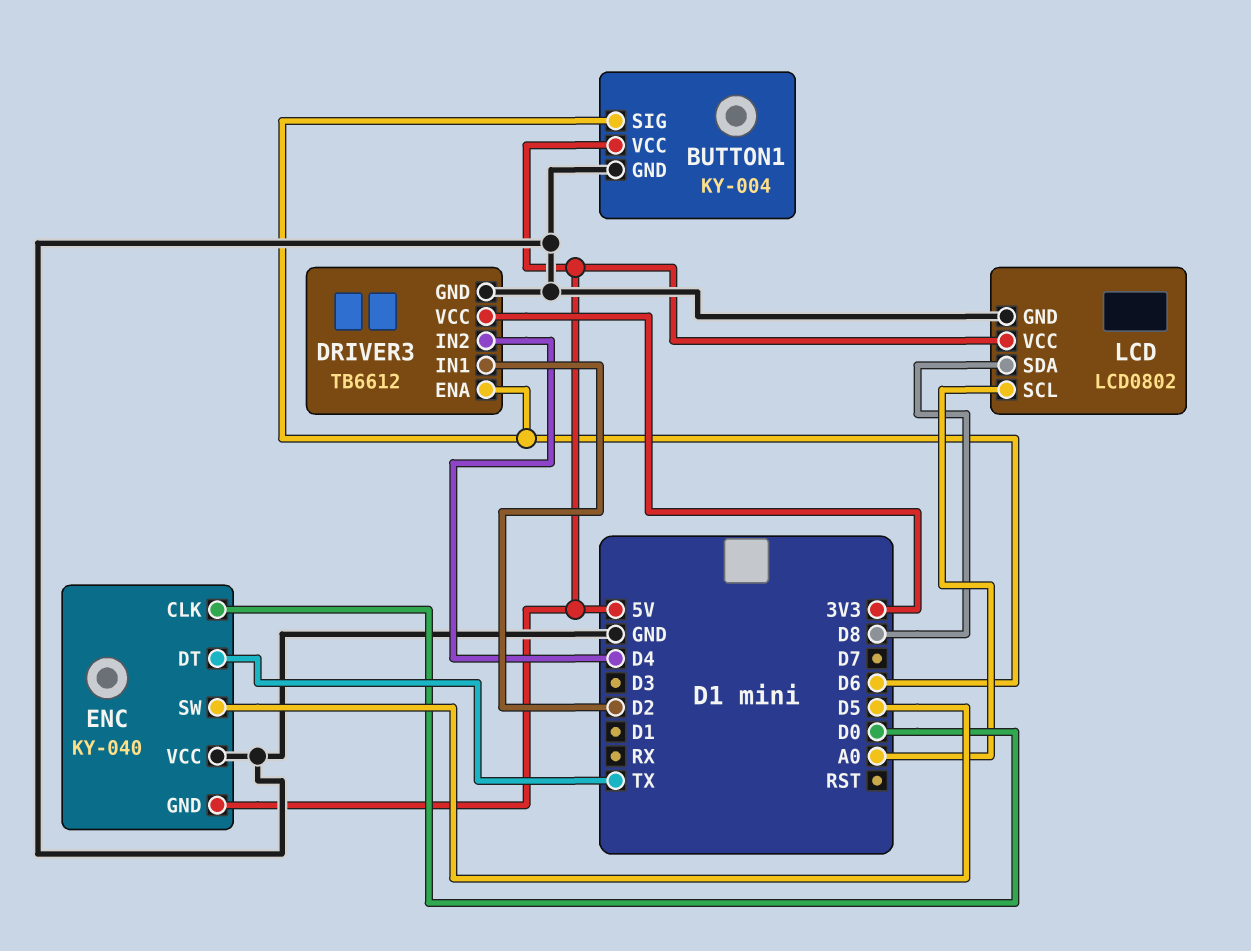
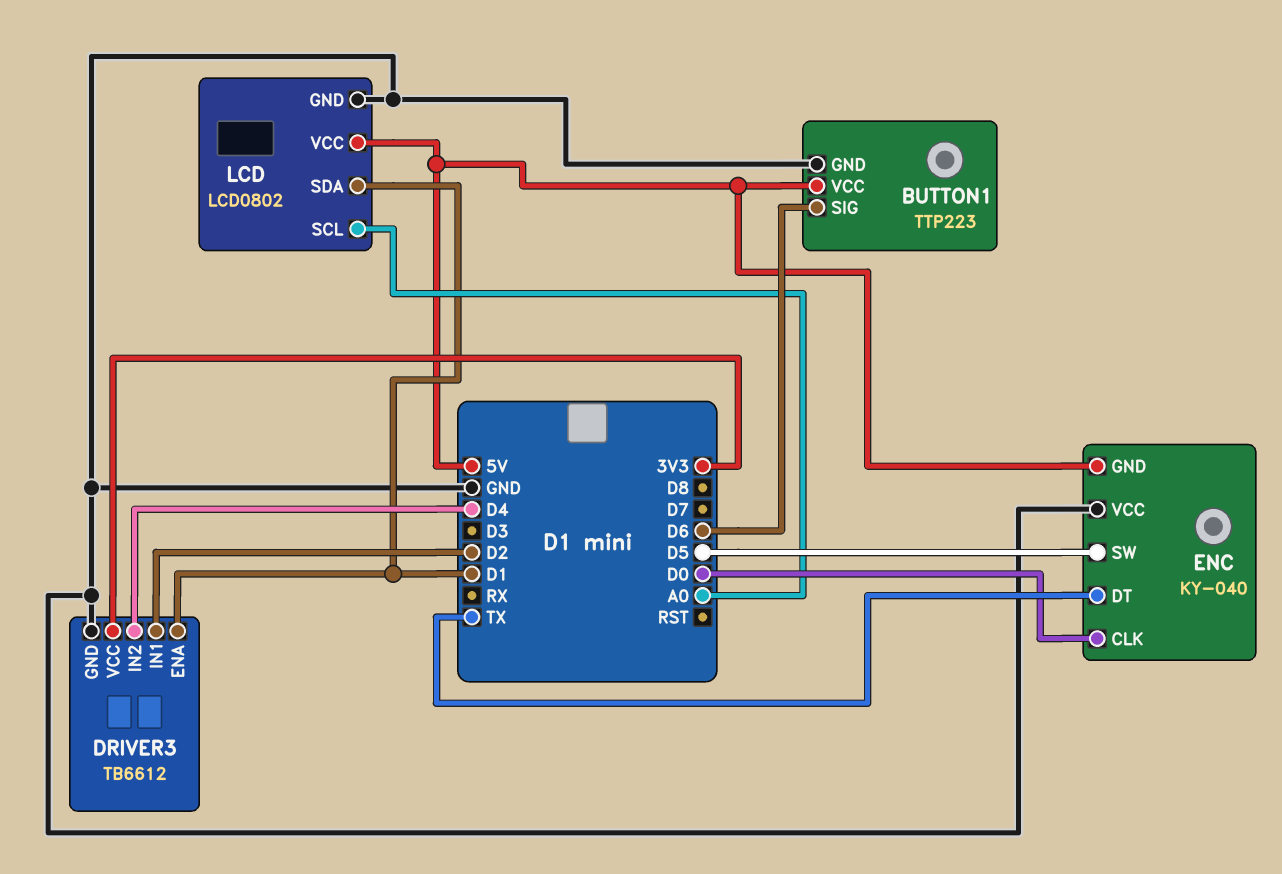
BUTTON1: KY-004 -> TTP223
DRIVER3 pin ENA: D6 -> D1
LCD pin SDA: D8 -> D1

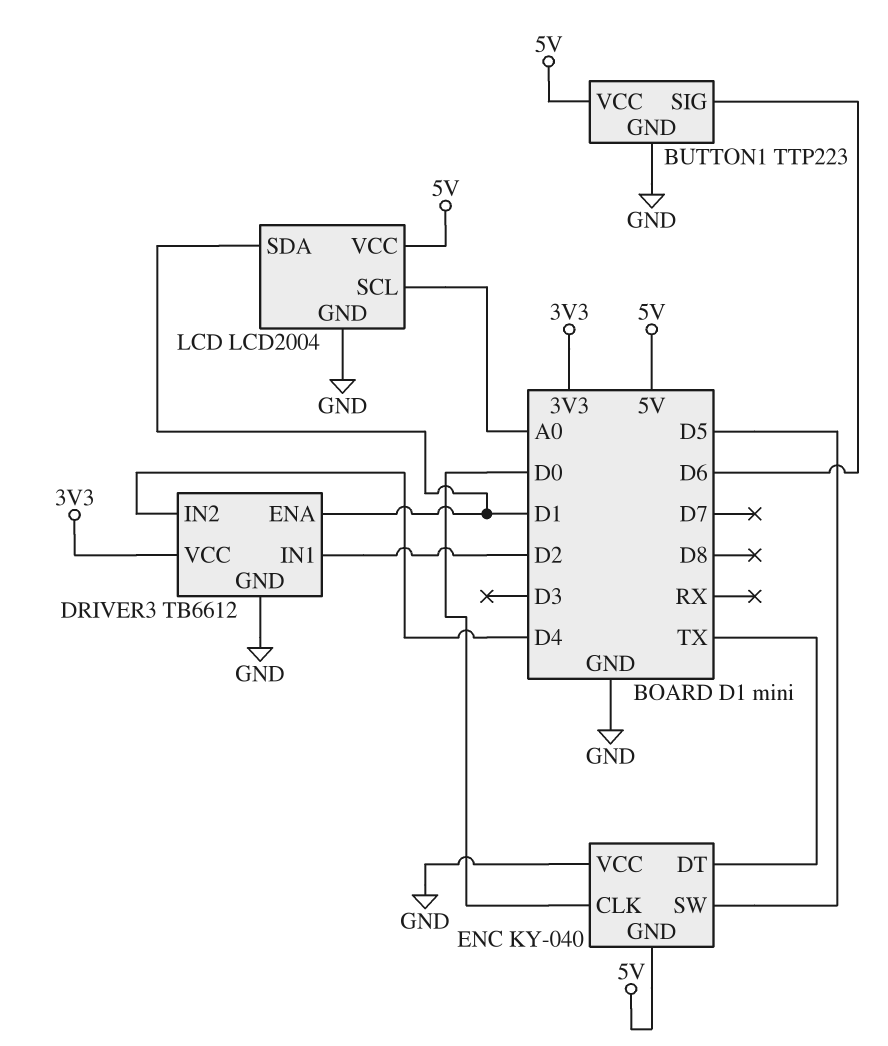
LCD: LCD0802 -> LCD2004

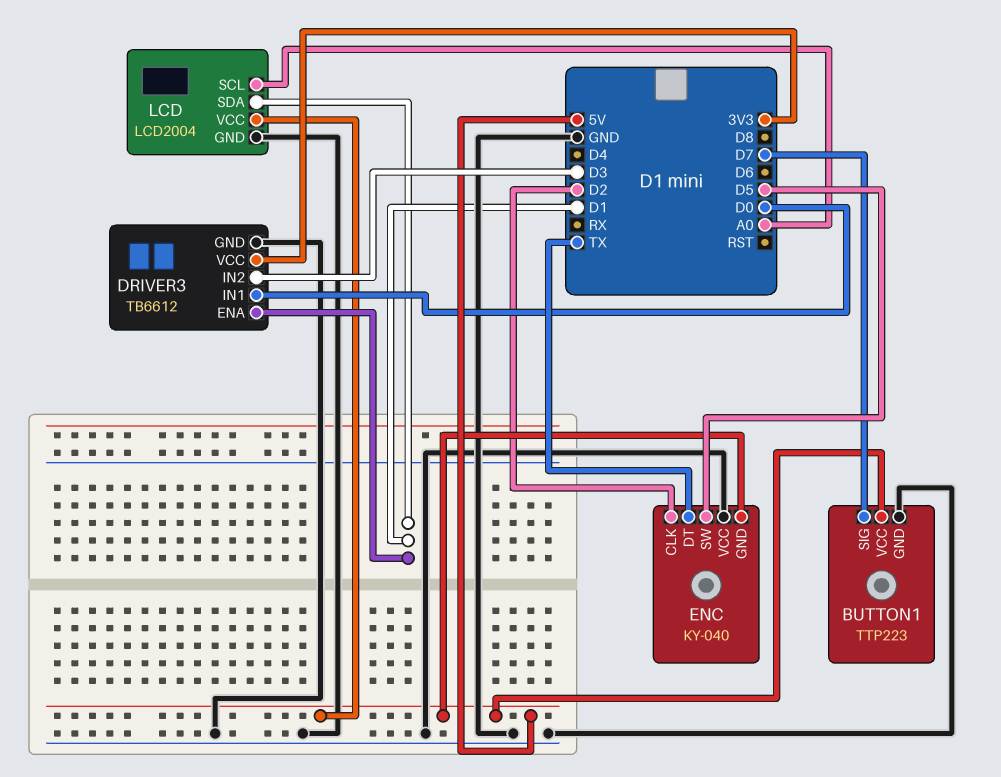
BUTTON1 pin SIG: D6 -> D7
DRIVER3 pin IN1: D2 -> D0
DRIVER3 pin IN2: D4 -> D3
ENC pin CLK: D0 -> D2

